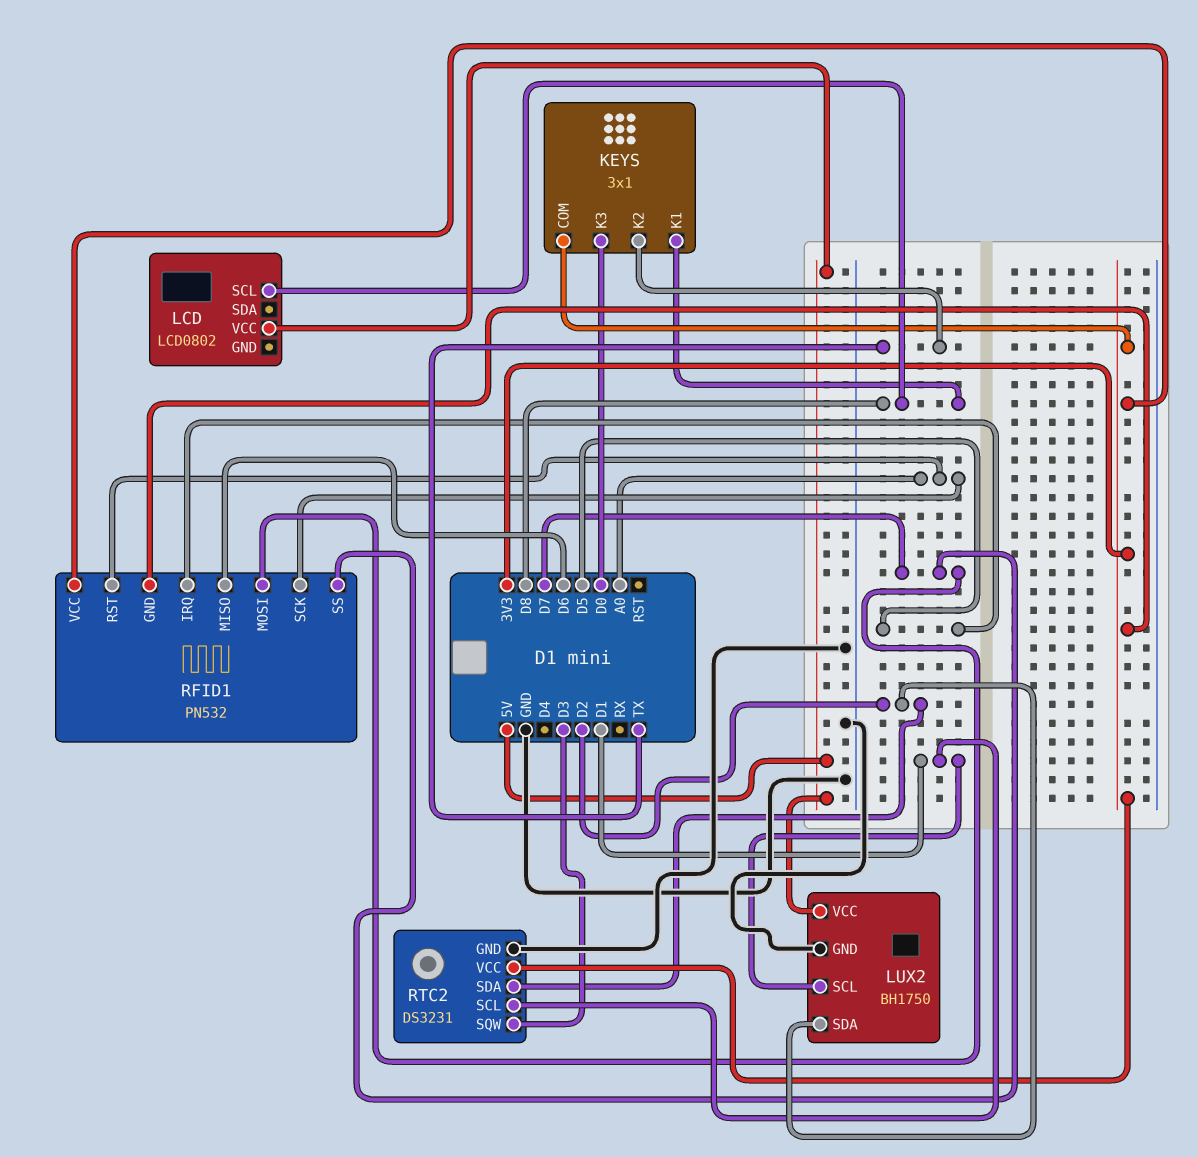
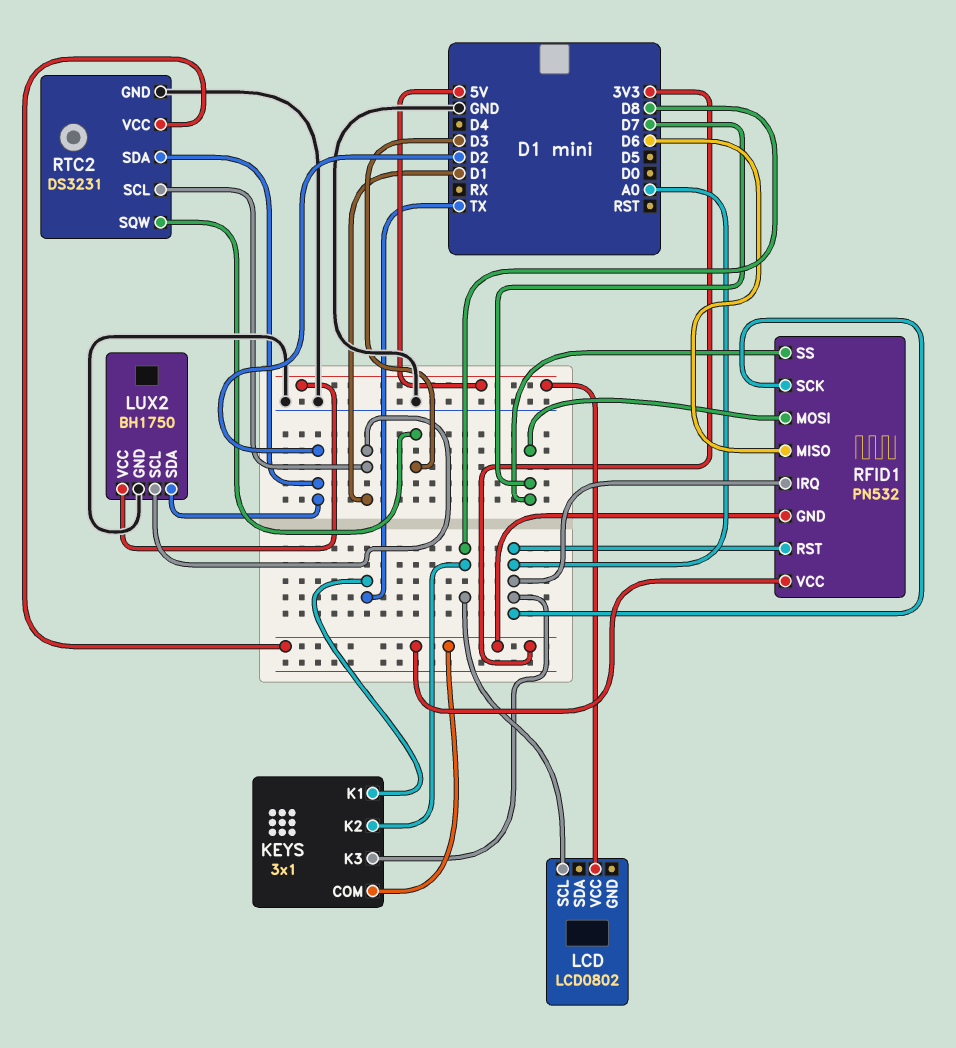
KEYS pin K1: D8 -> TX
KEYS pin K2: TX -> D8
KEYS pin K3: D0 -> A0
RFID1 pin IRQ: D5 -> A0

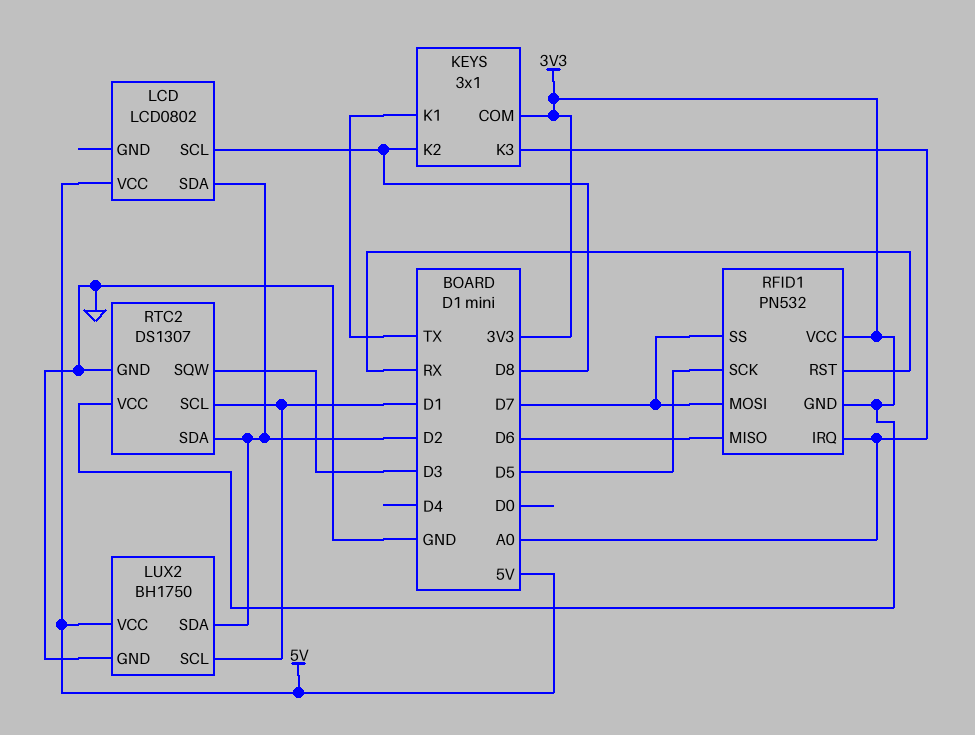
LCD pin SDA: none -> D2
RFID1 pin RST: A0 -> RX
RFID1 pin SCK: A0 -> D5
RTC2: DS3231 -> DS1307

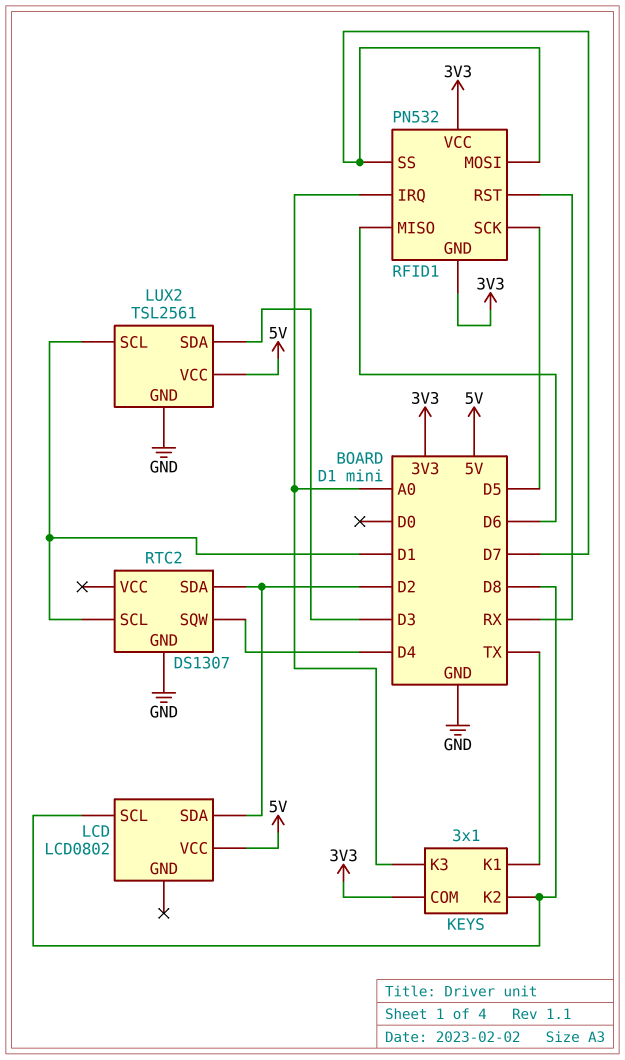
LUX2: BH1750 -> TSL2561
LUX2 pin SDA: D2 -> D3
RTC2 pin SQW: D3 -> D4
RTC2 pin VCC: 3V3 -> none

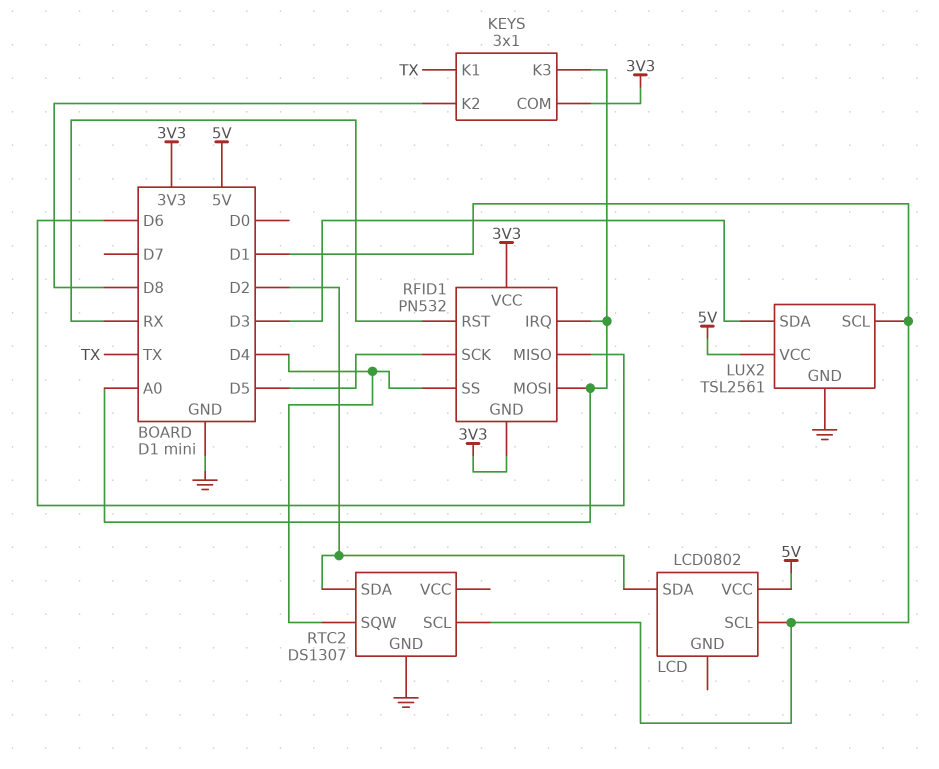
LCD pin SCL: D8 -> D1
RFID1 pin MOSI: D7 -> A0
RFID1 pin SS: D7 -> D4

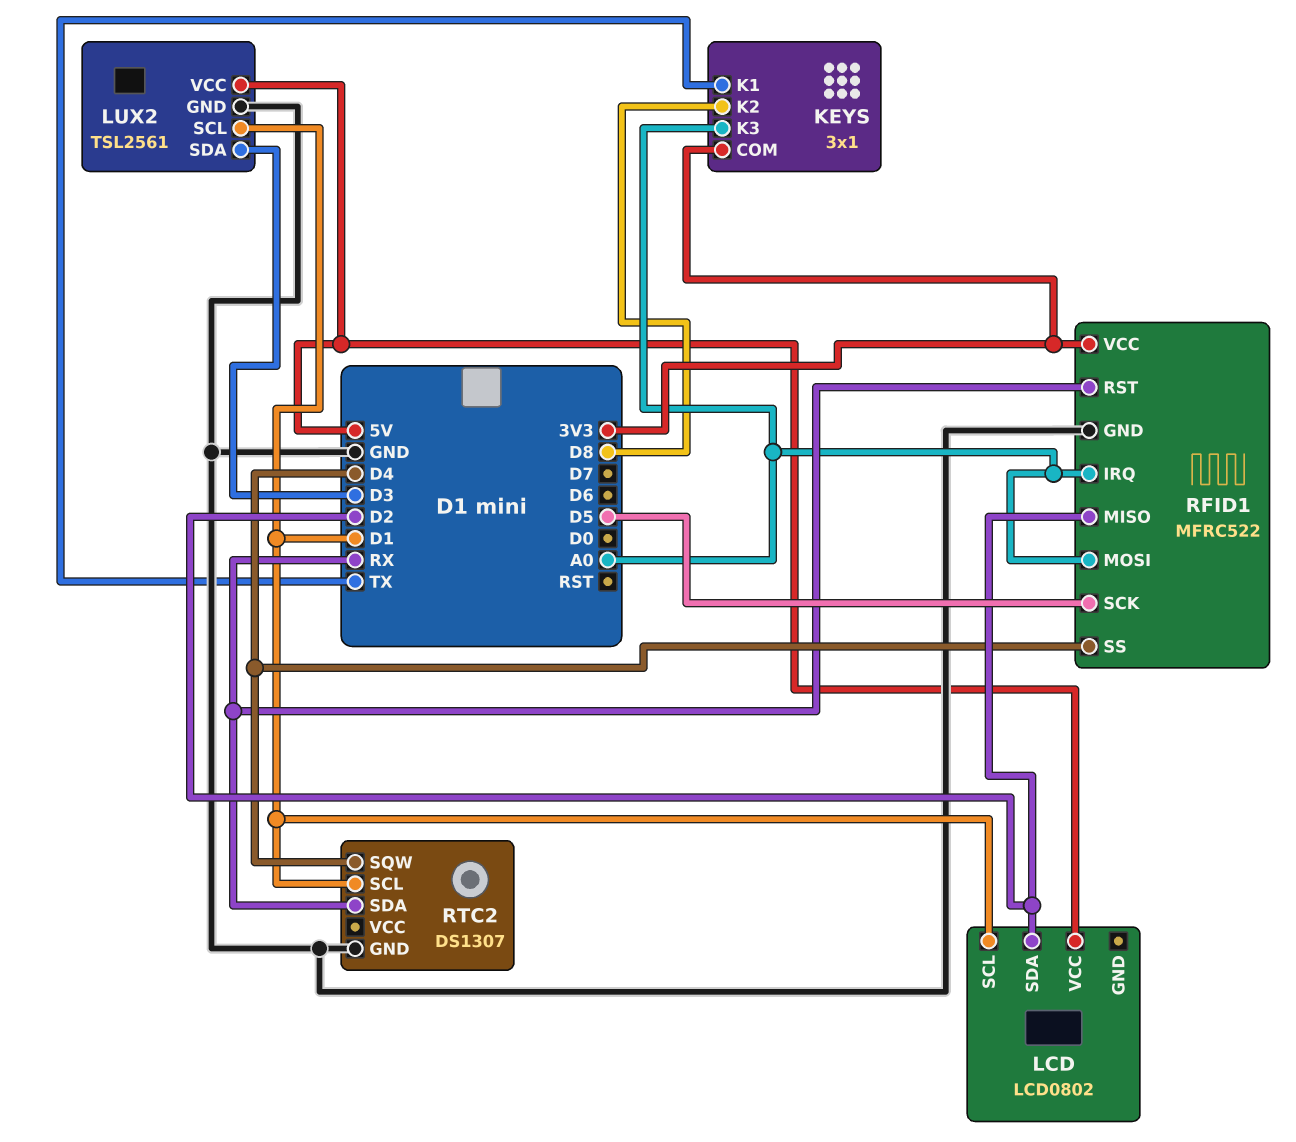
RFID1: PN532 -> MFRC522
RFID1 pin GND: 3V3 -> GND
RFID1 pin MISO: D6 -> D2
RTC2 pin SDA: D2 -> RX

